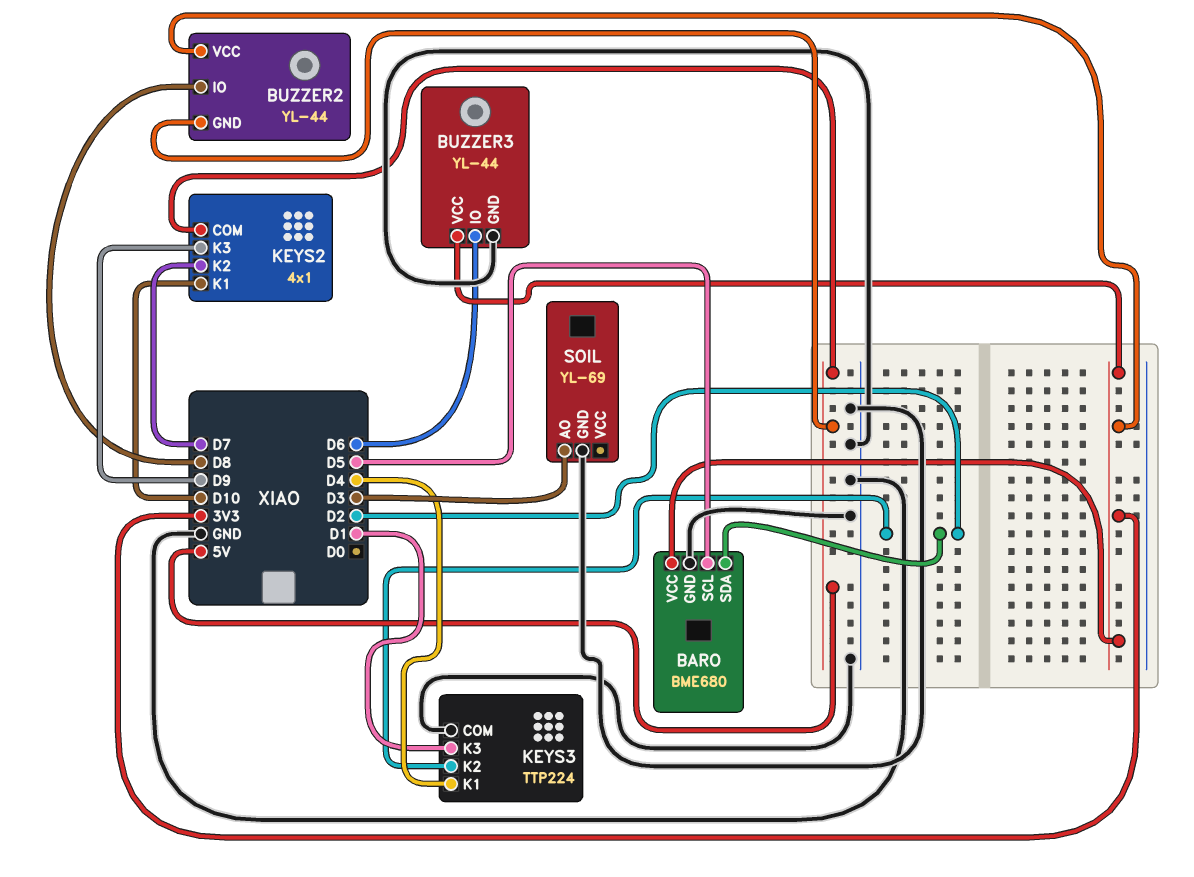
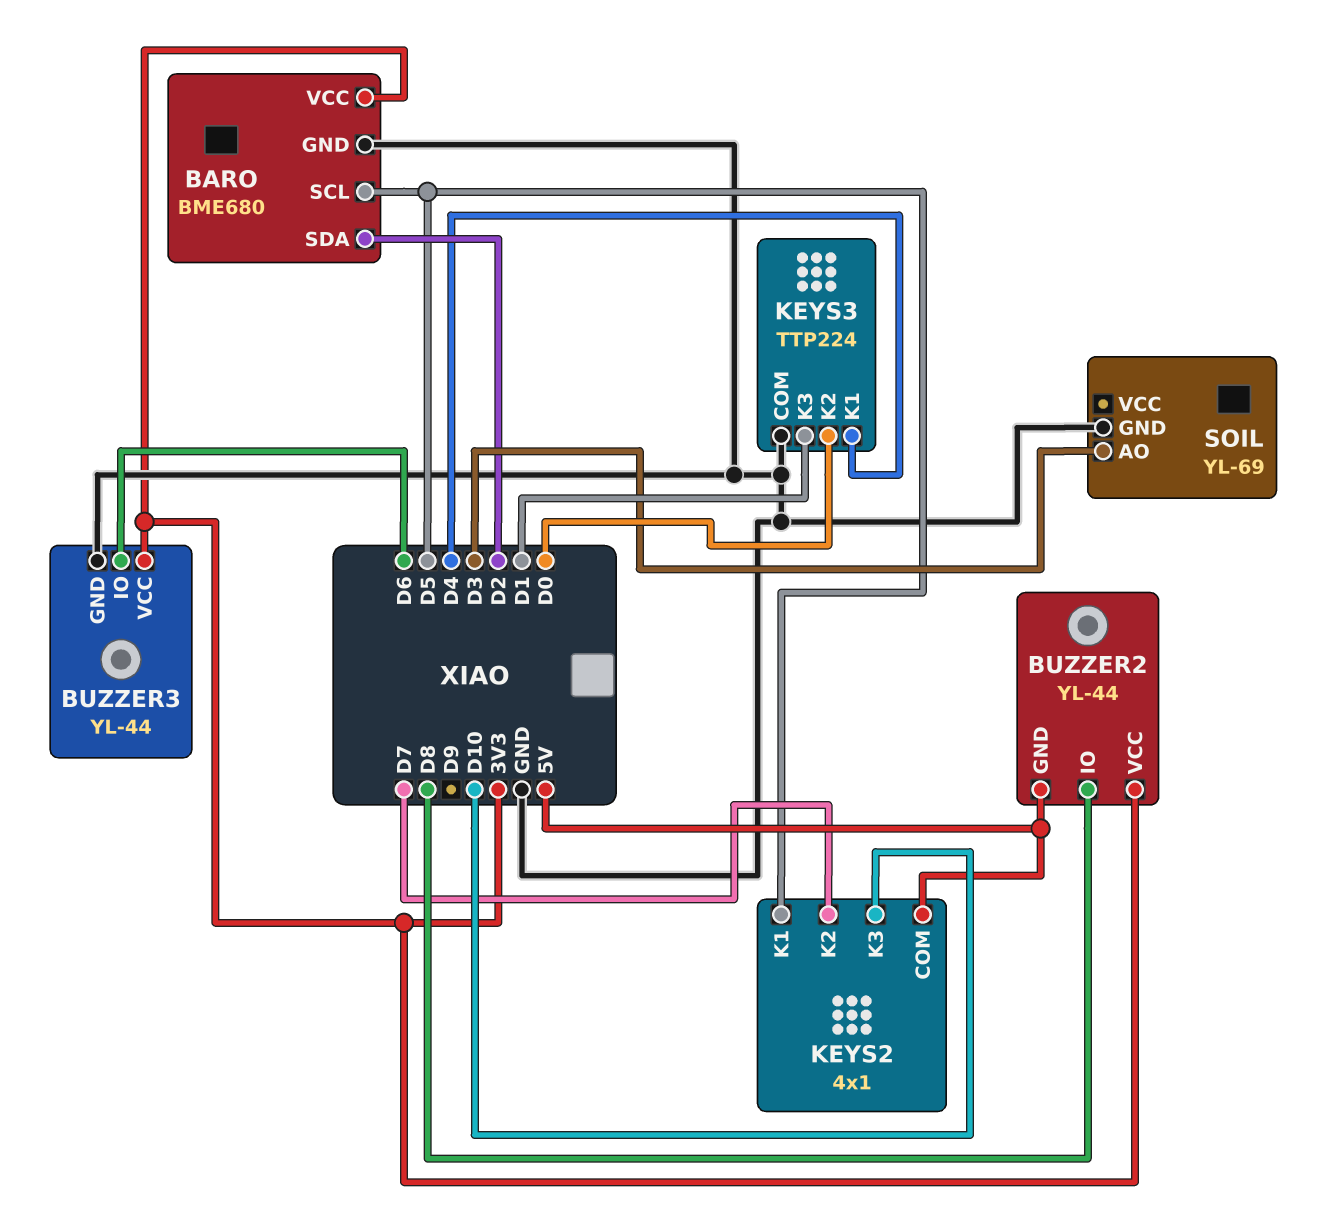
KEYS2 pin K1: D10 -> D5
KEYS2 pin K3: D9 -> D10
KEYS3 pin K2: D2 -> D0

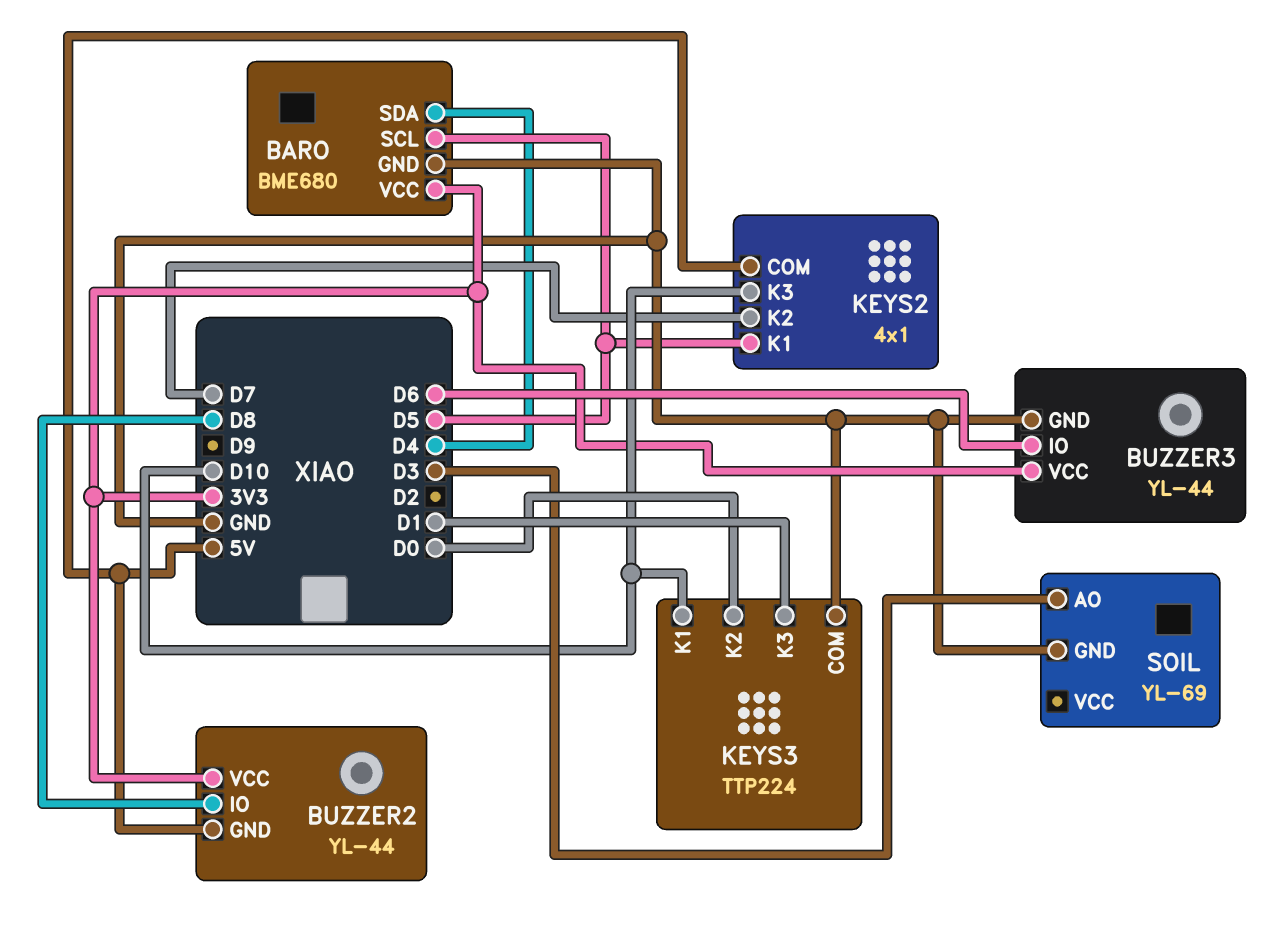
BARO pin SDA: D2 -> D4
KEYS3 pin K1: D4 -> D10

